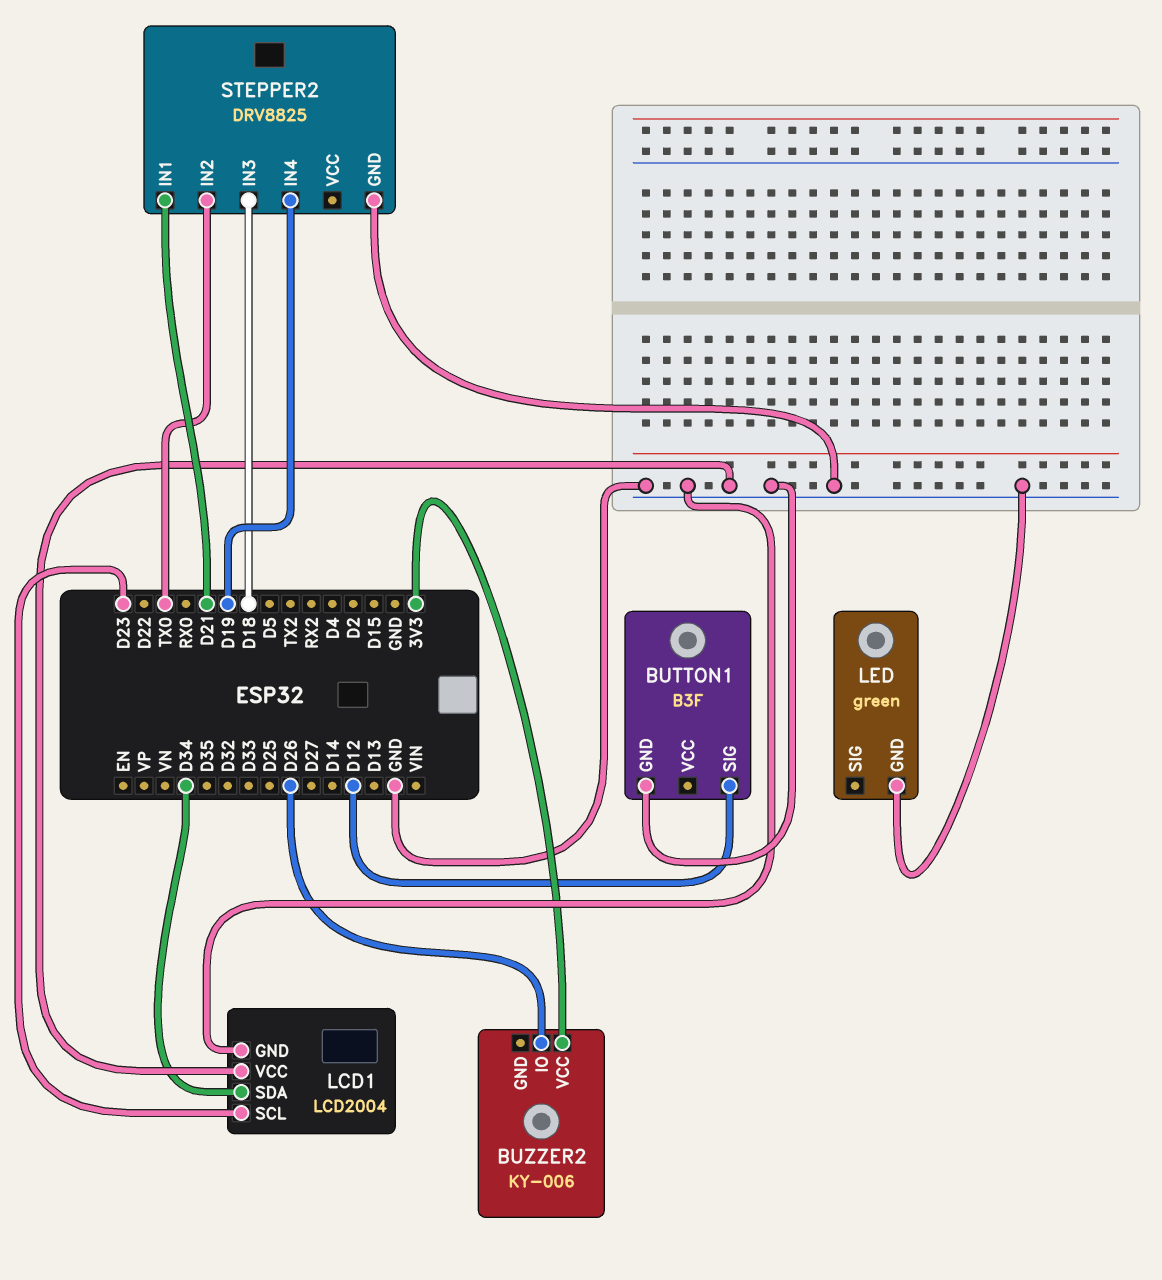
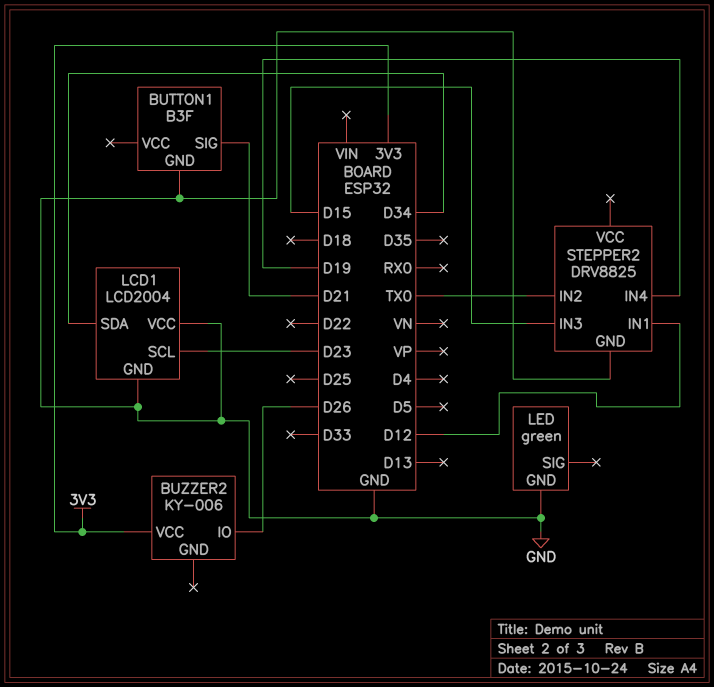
BUTTON1 pin SIG: D12 -> D21
STEPPER2 pin IN1: D21 -> D12
STEPPER2 pin IN3: D18 -> D15

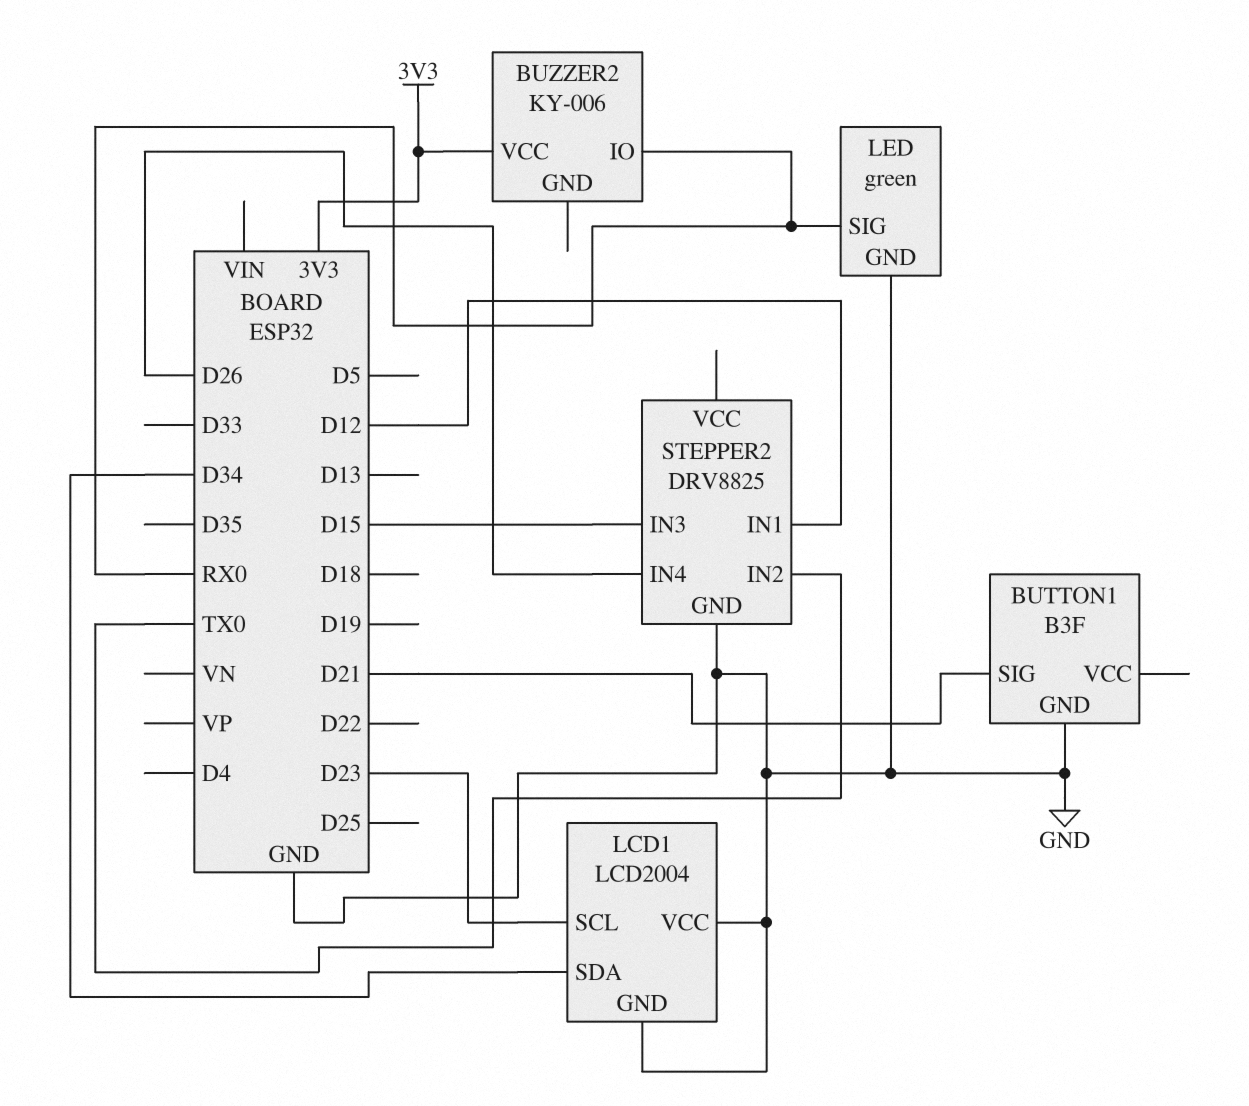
BUZZER2 pin IO: D26 -> RX0
LED pin SIG: none -> RX0
STEPPER2 pin IN4: D19 -> D26

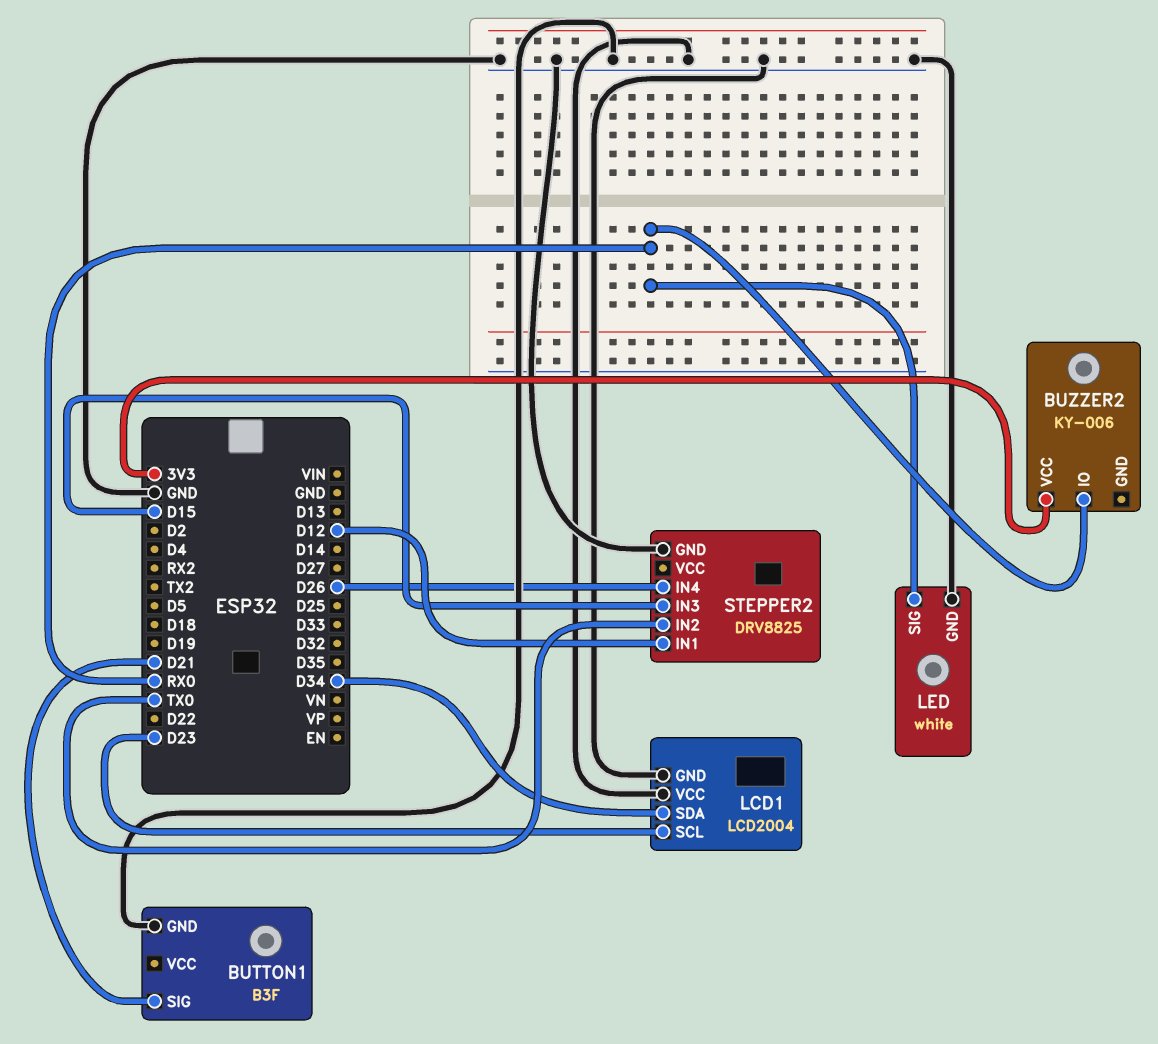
LED: green -> white

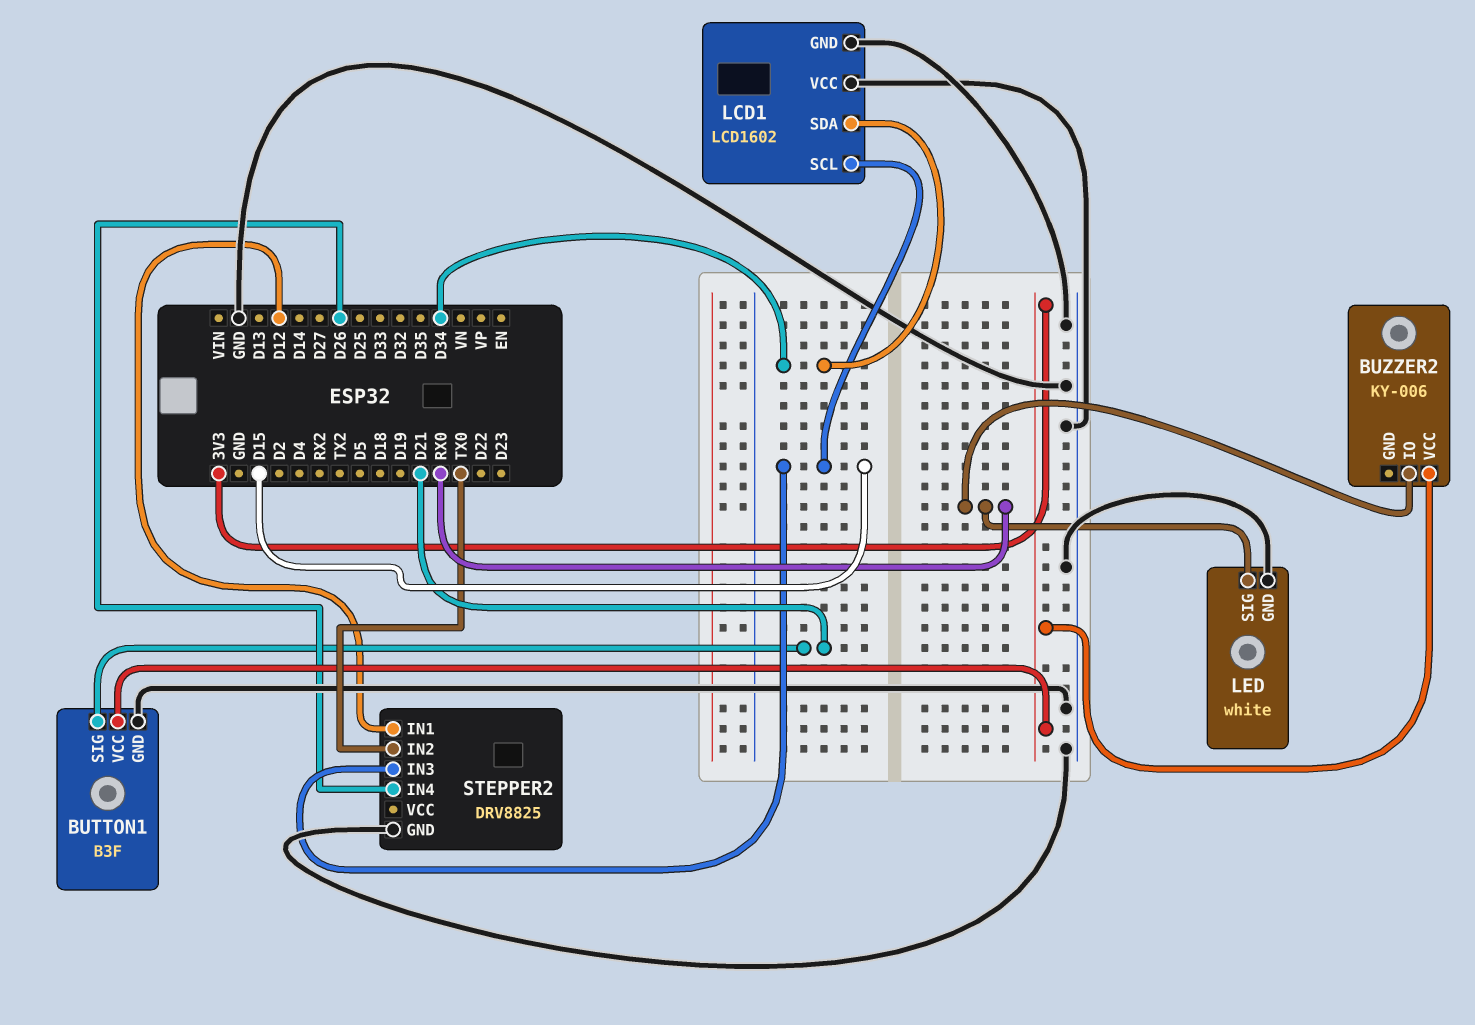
BUTTON1 pin VCC: none -> 3V3
LCD1: LCD2004 -> LCD1602
LCD1 pin SCL: D23 -> D15

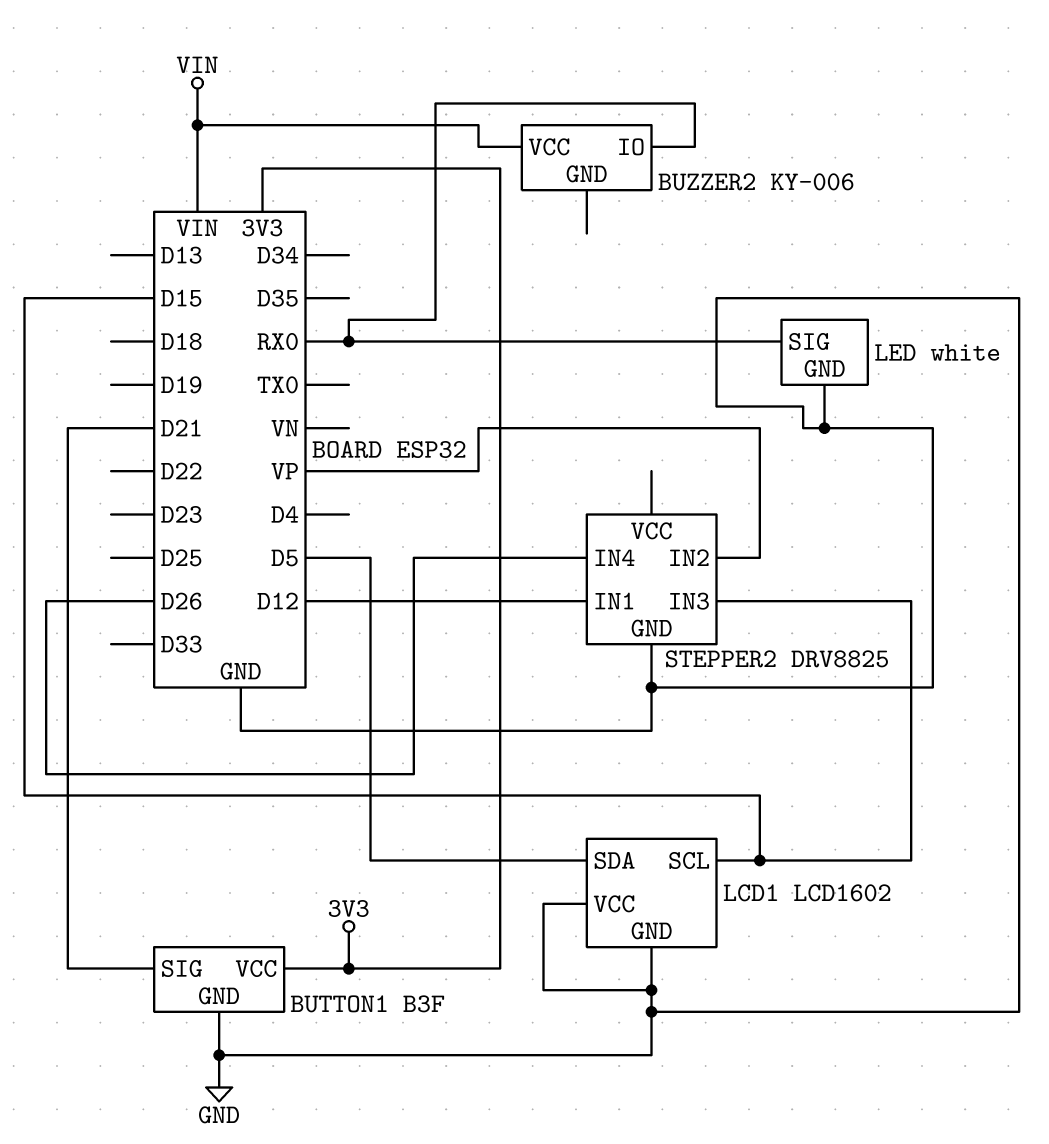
BUZZER2 pin VCC: 3V3 -> VIN
LCD1 pin SDA: D34 -> D5
STEPPER2 pin IN2: TX0 -> VP

